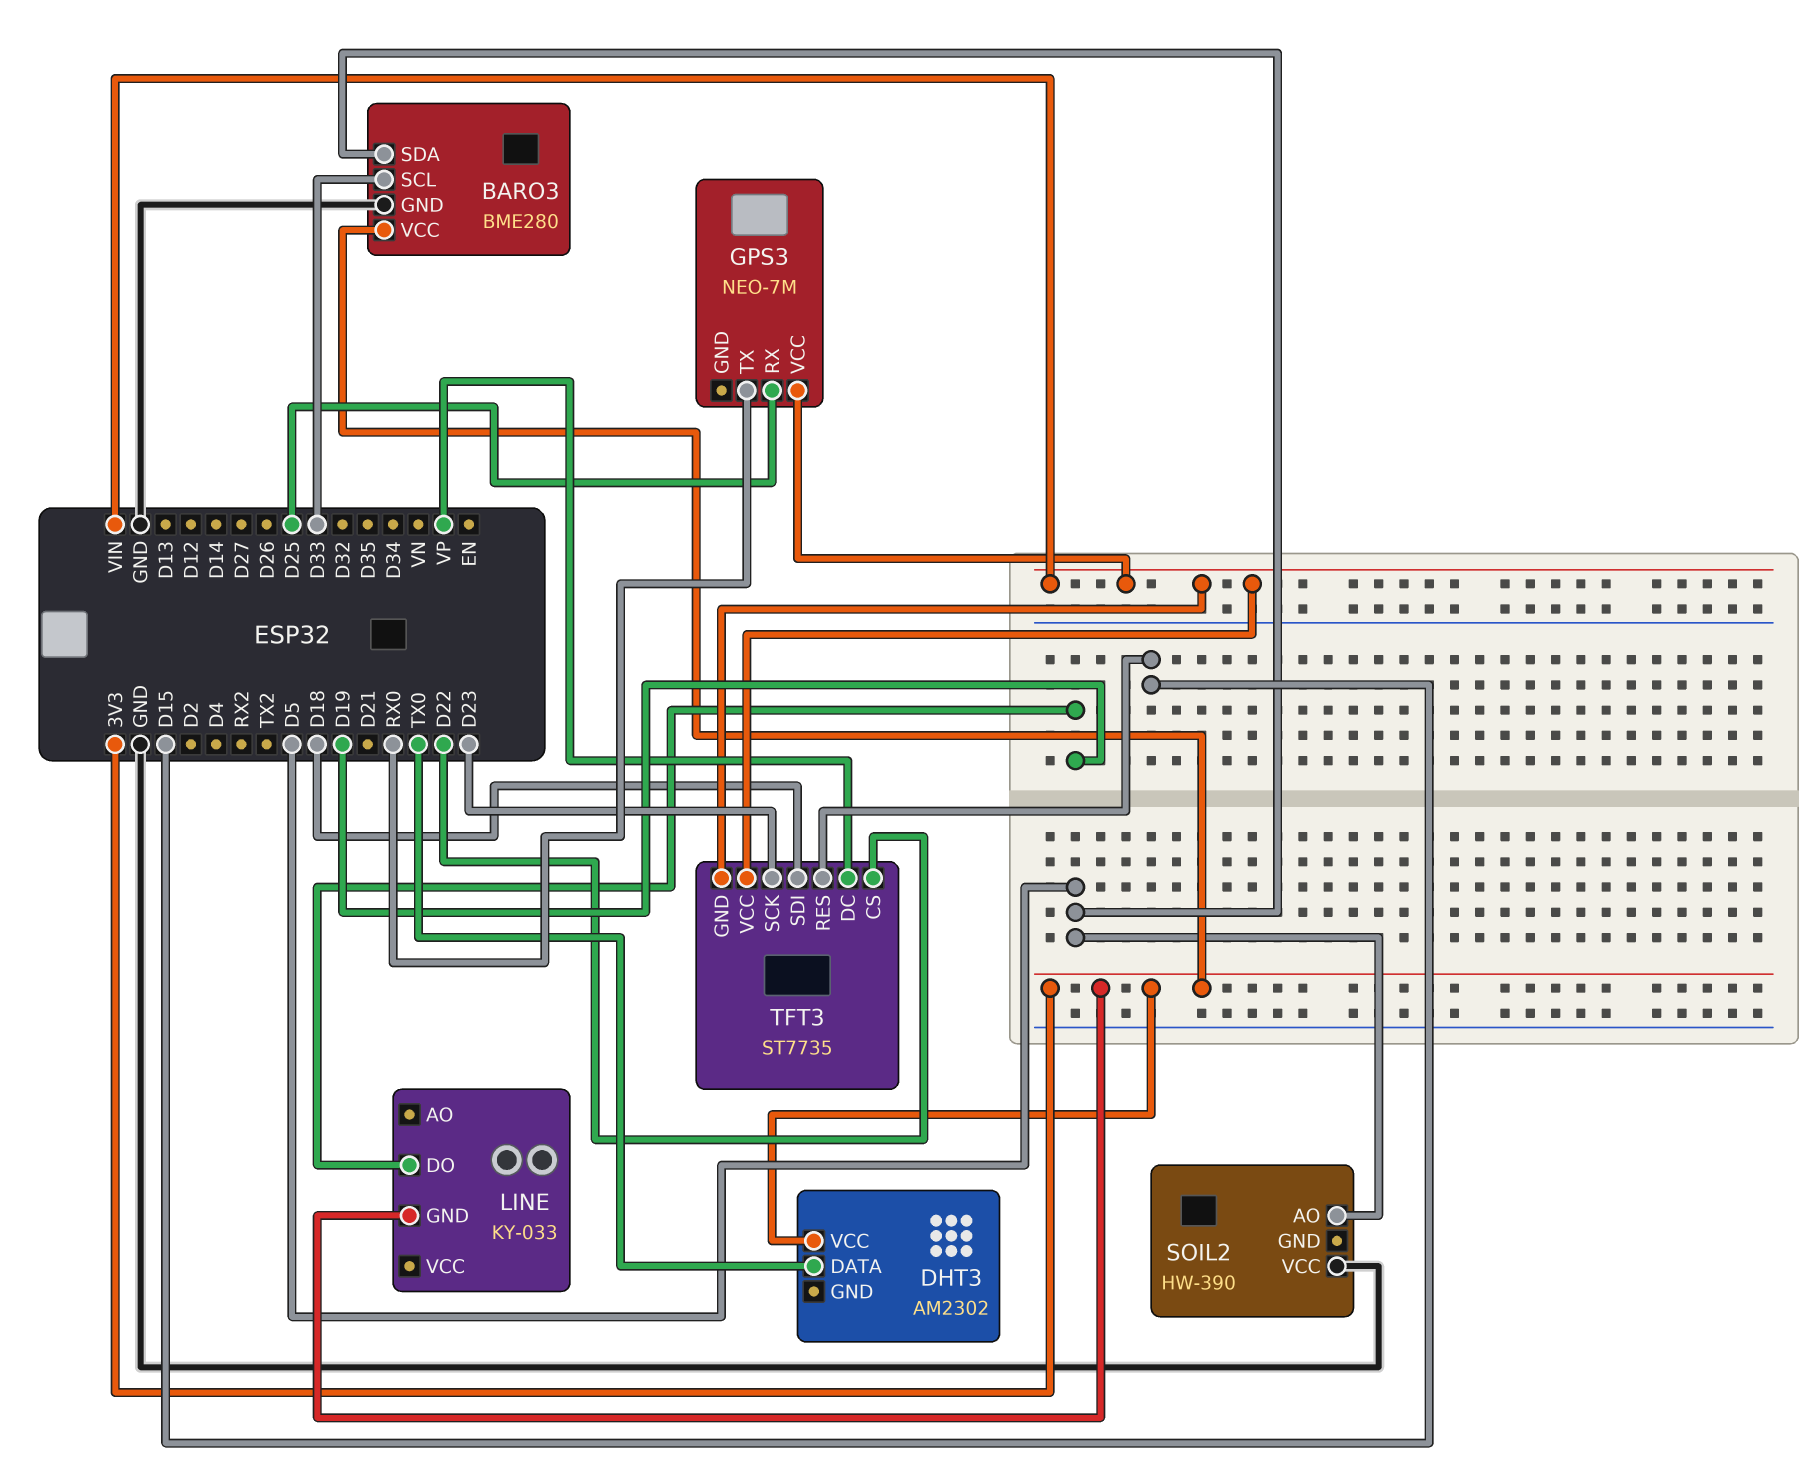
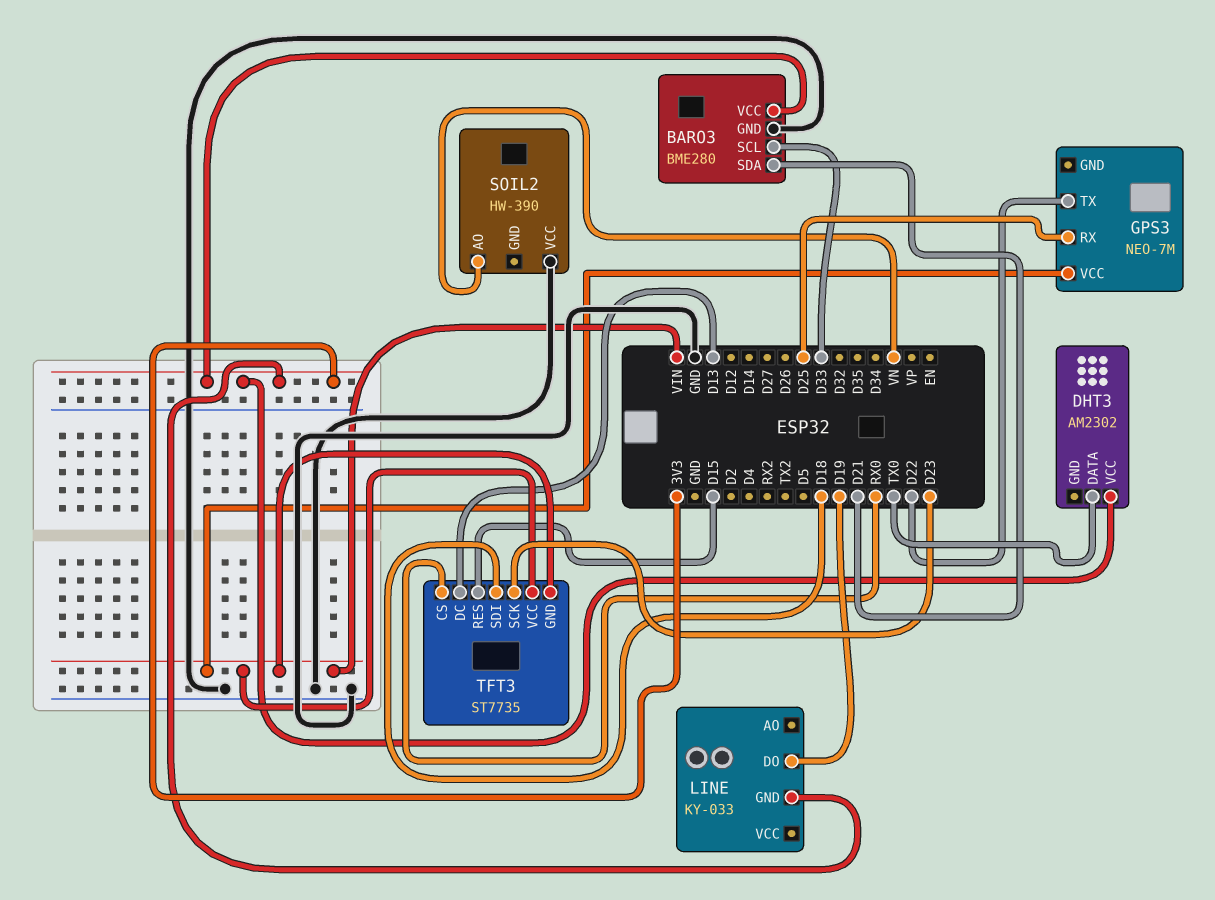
BARO3 pin SDA: D5 -> D21
GPS3 pin TX: RX0 -> D22
SOIL2 pin AO: D5 -> VN
TFT3 pin CS: D22 -> RX0
TFT3 pin DC: VP -> D13

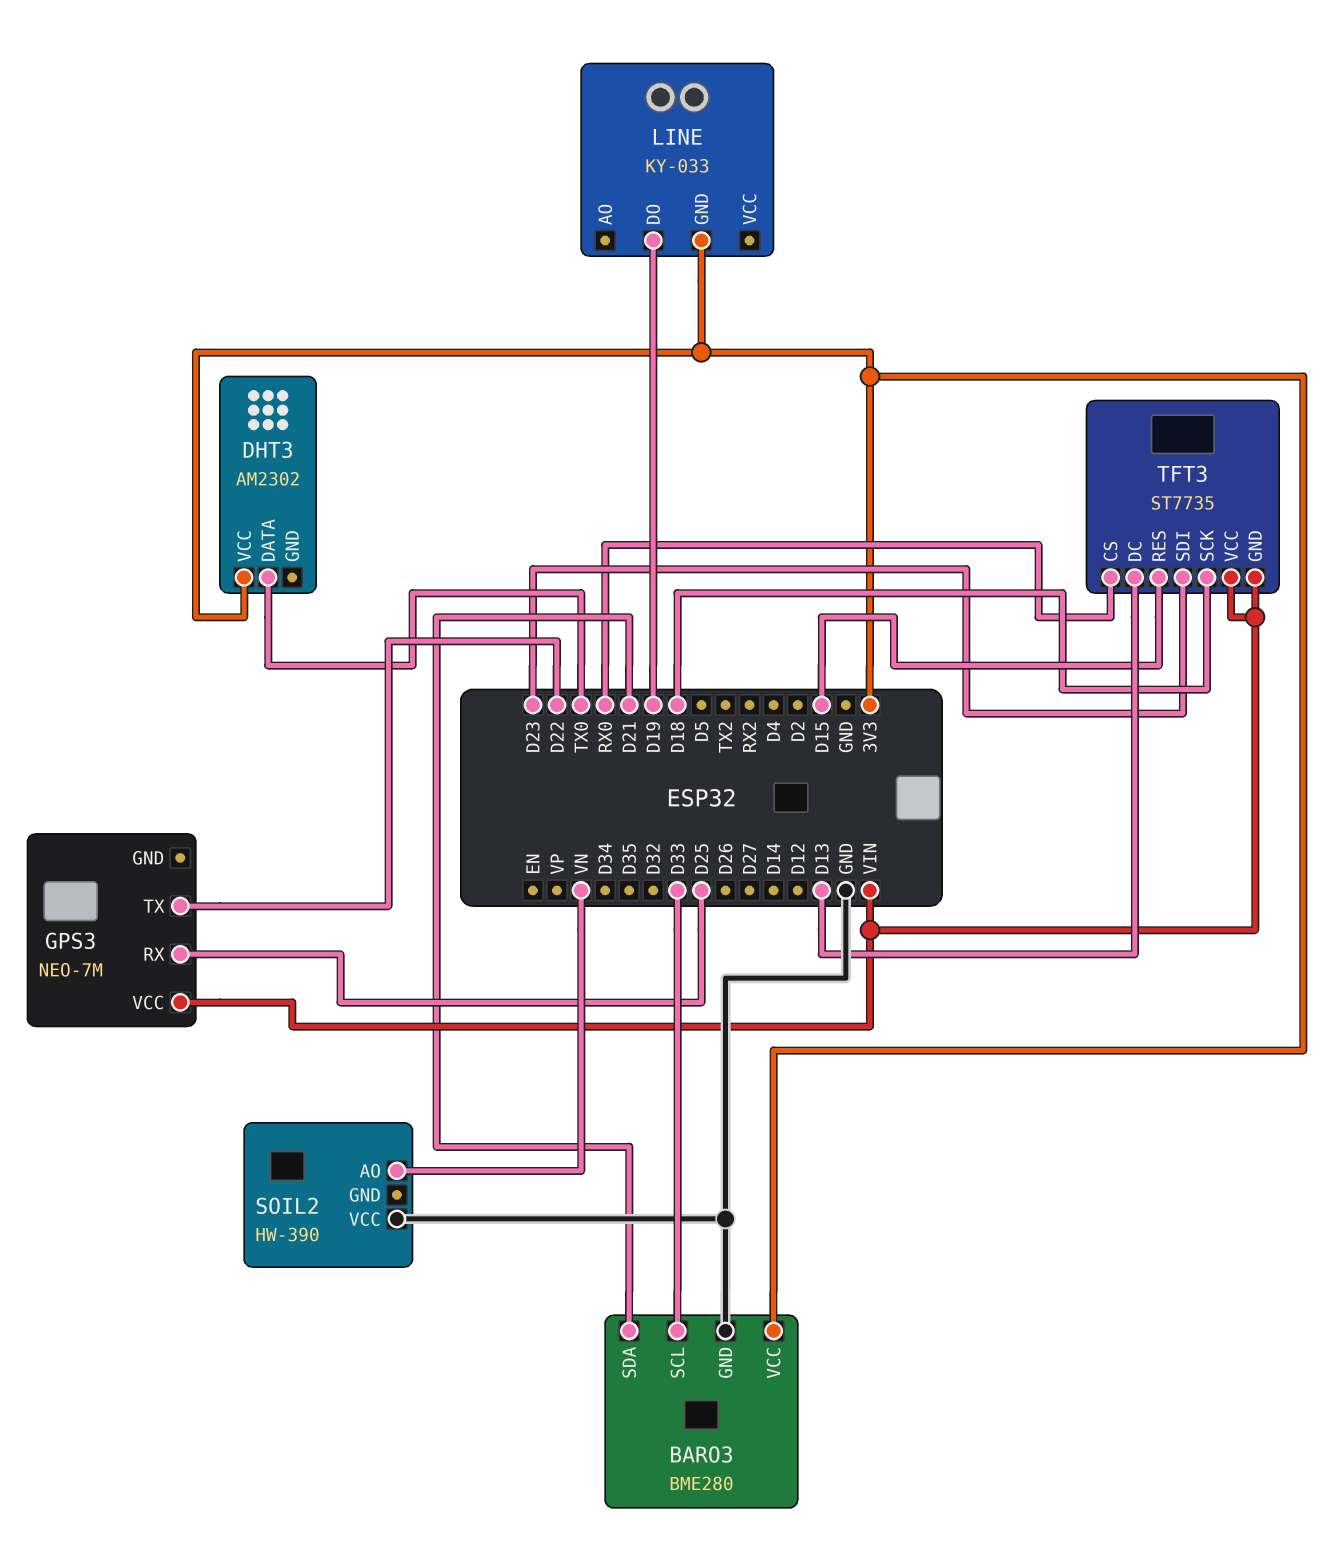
TFT3 pin SCK: D23 -> D18
TFT3 pin SDI: D18 -> D23

